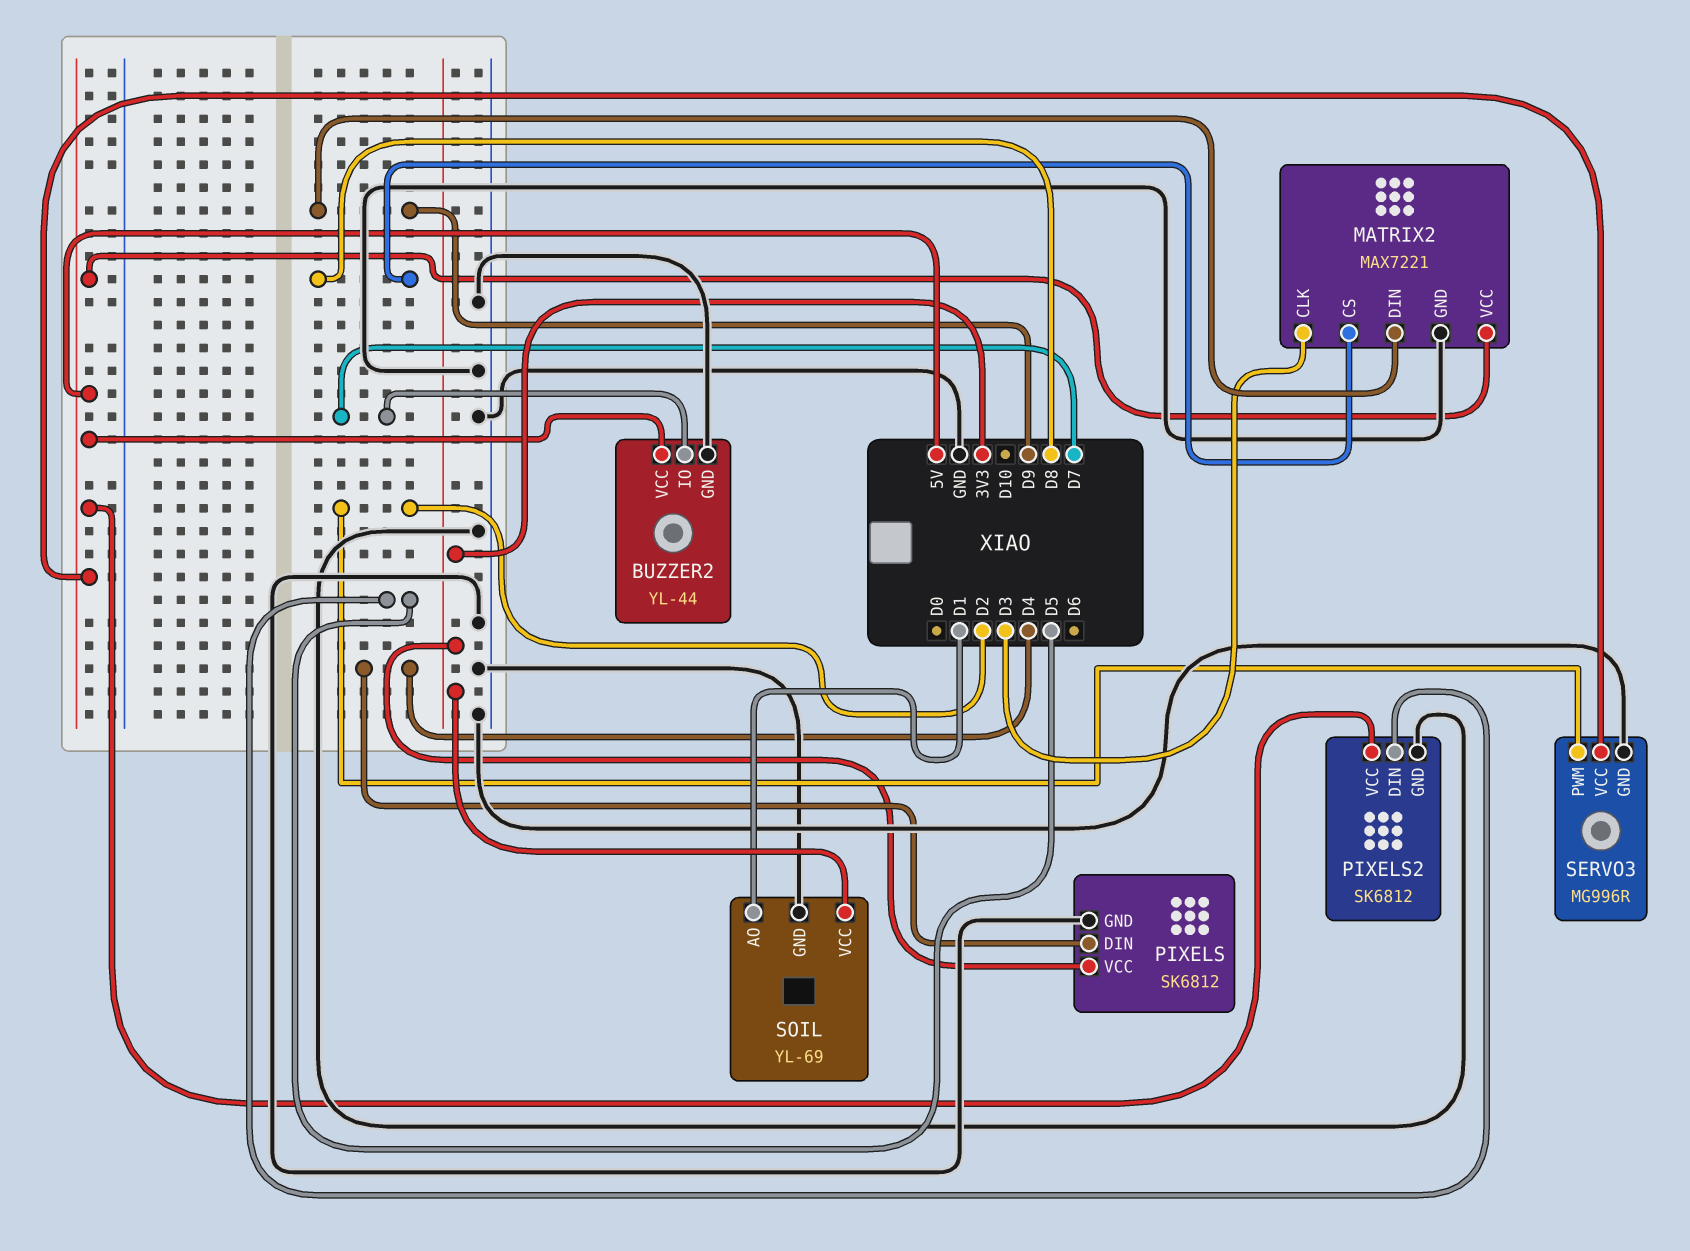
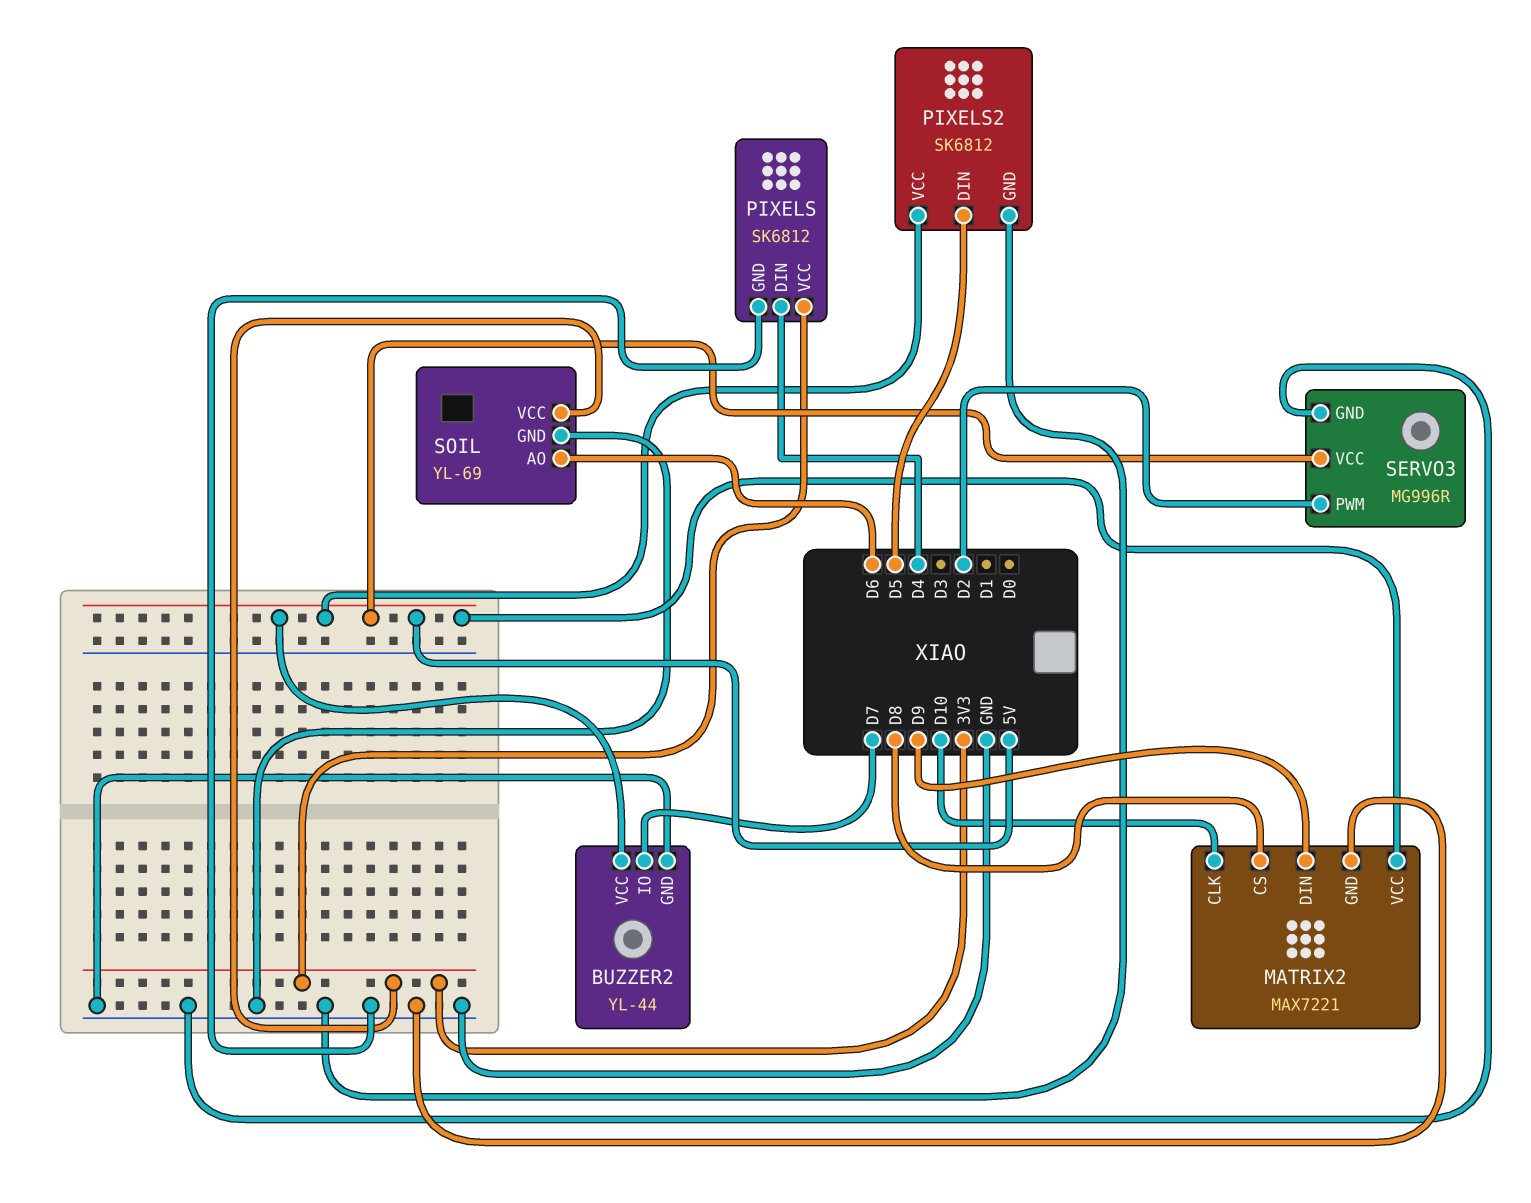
MATRIX2 pin CLK: D3 -> D10
SOIL pin AO: D1 -> D6

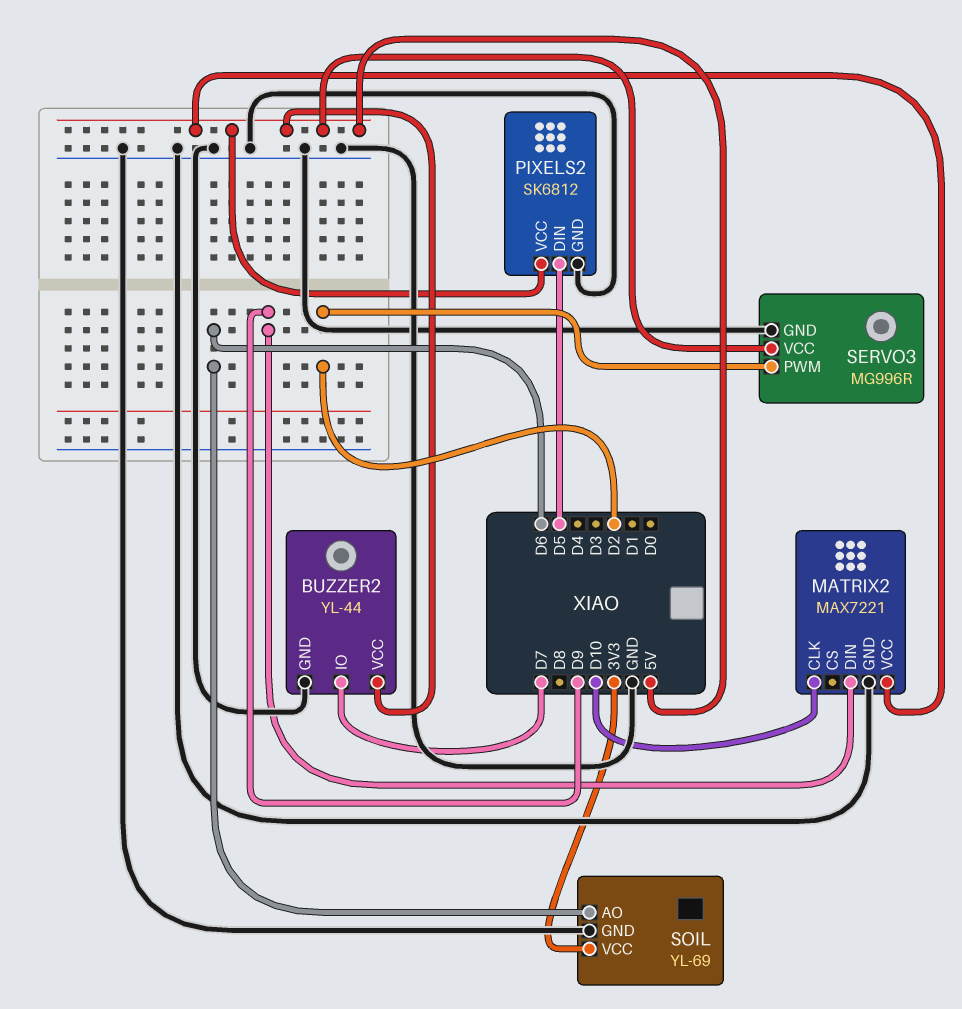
MATRIX2 pin CS: D8 -> none
PIXELS: SK6812 -> none
PIXELS pin DIN: D4 -> none
PIXELS pin GND: GND -> none
PIXELS pin VCC: 3V3 -> none

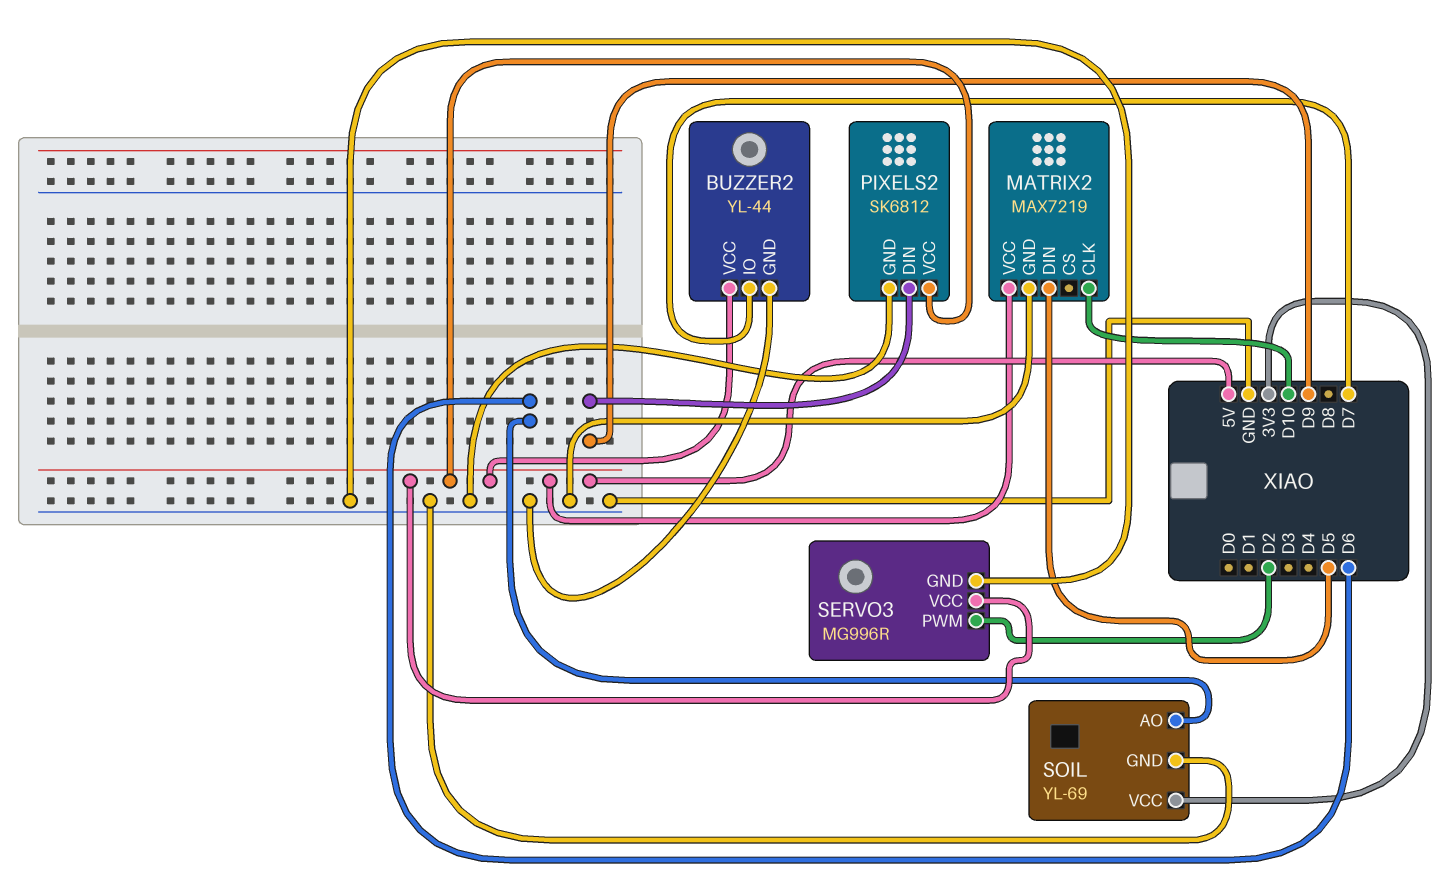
MATRIX2: MAX7221 -> MAX7219
MATRIX2 pin DIN: D9 -> D5
PIXELS2 pin DIN: D5 -> D9

